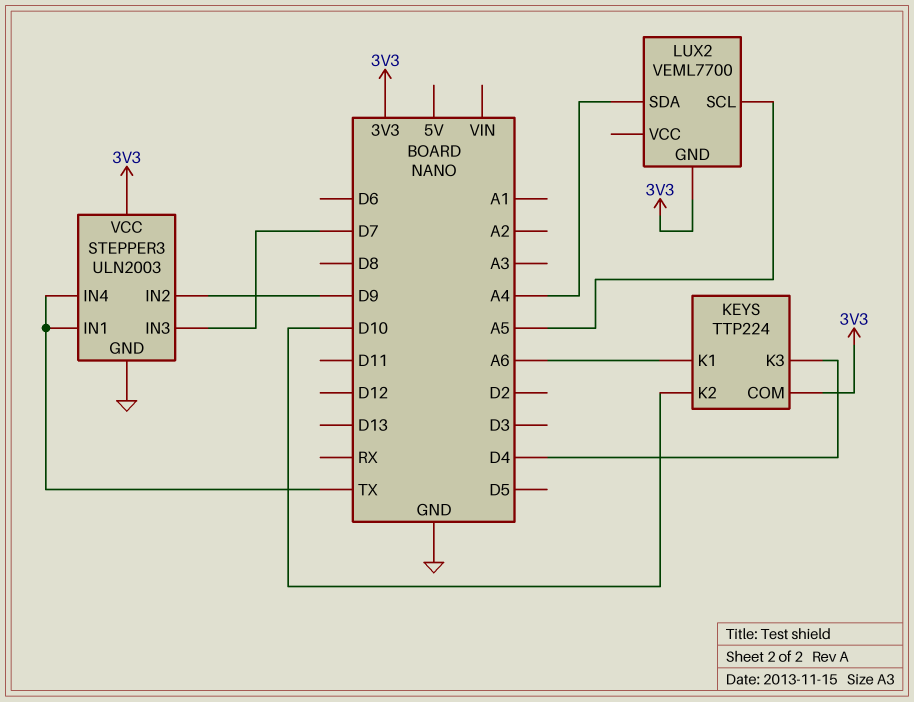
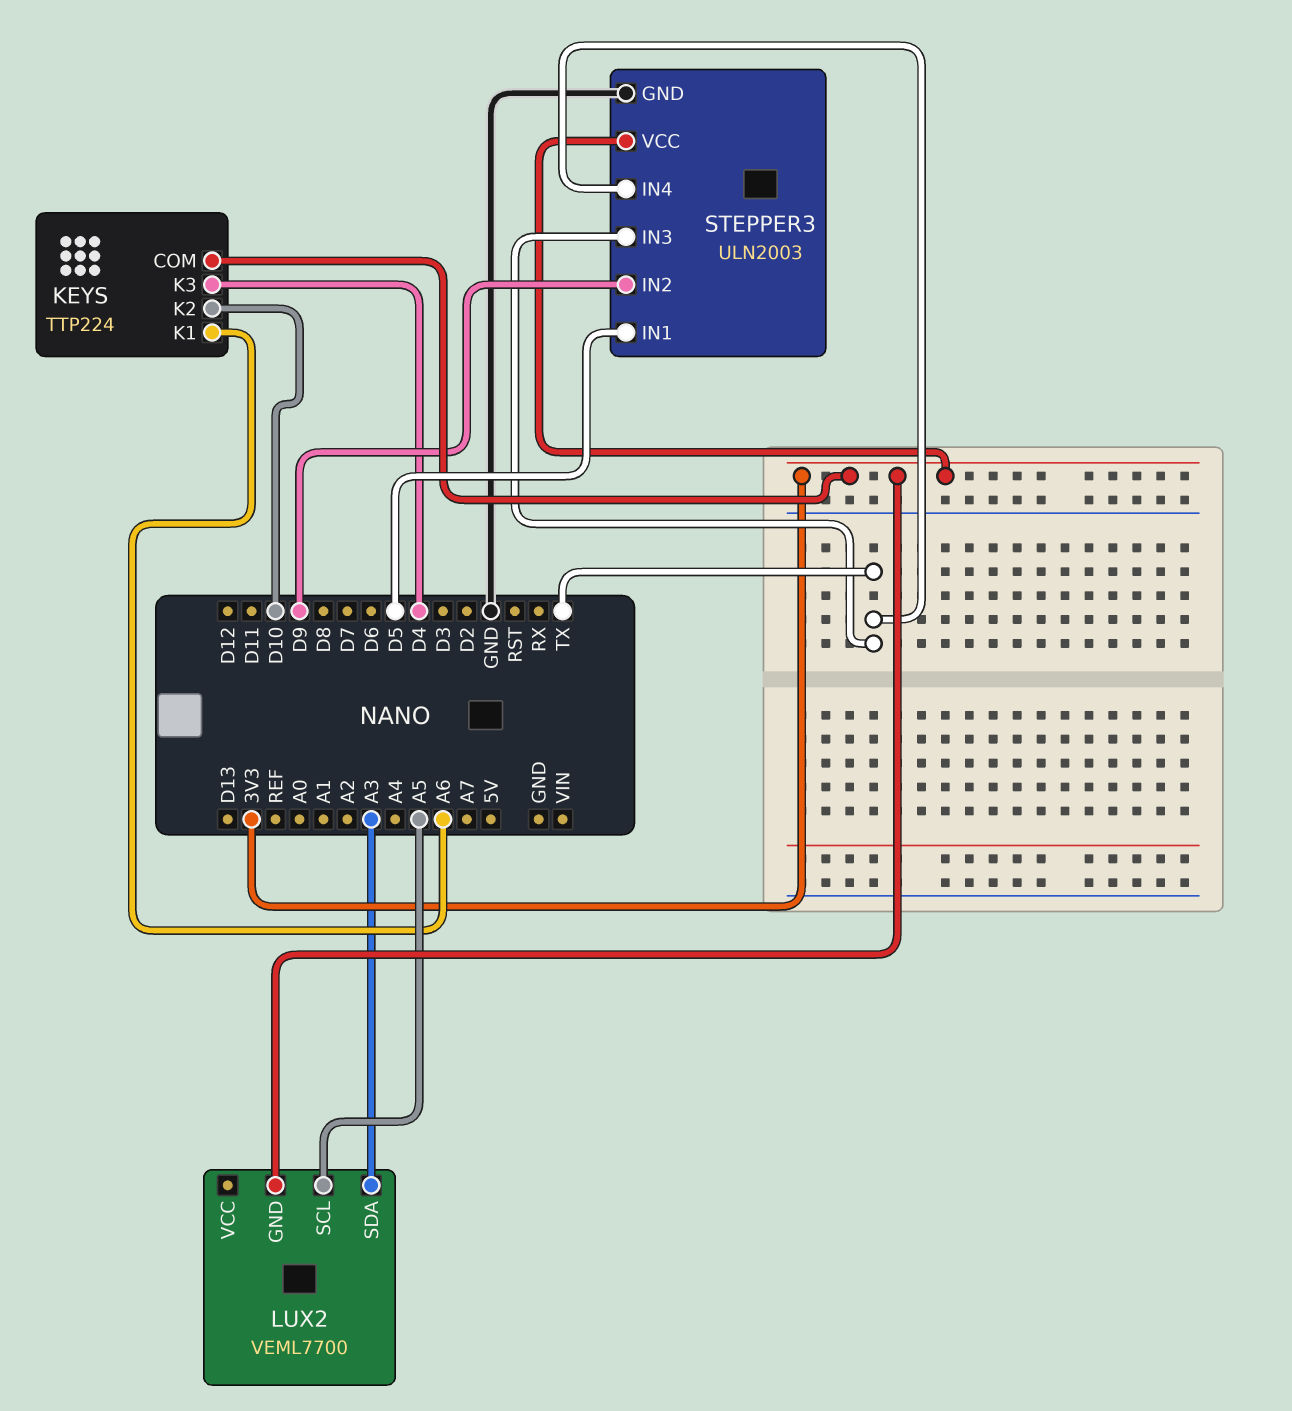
LUX2 pin SDA: A4 -> A3
STEPPER3 pin IN1: TX -> D5
STEPPER3 pin IN3: D7 -> TX

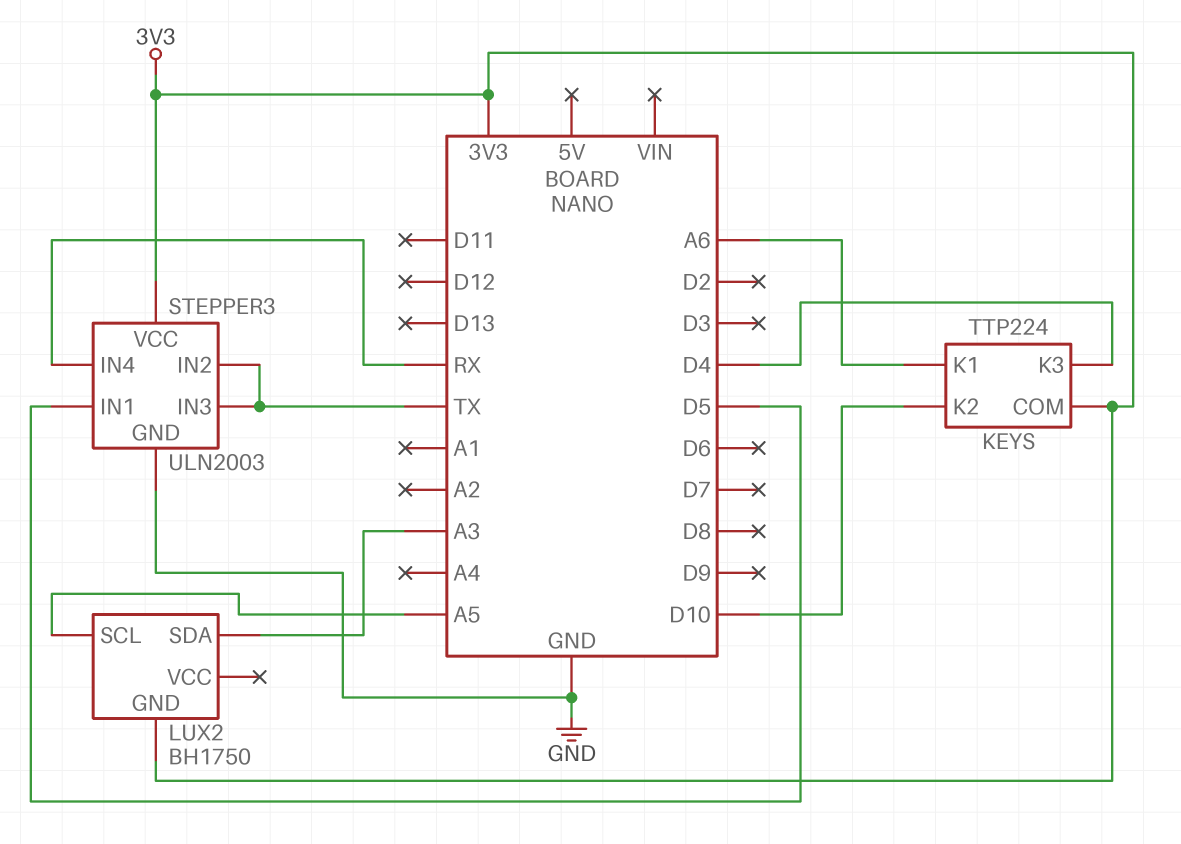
LUX2: VEML7700 -> BH1750
STEPPER3 pin IN2: D9 -> TX
STEPPER3 pin IN4: TX -> RX

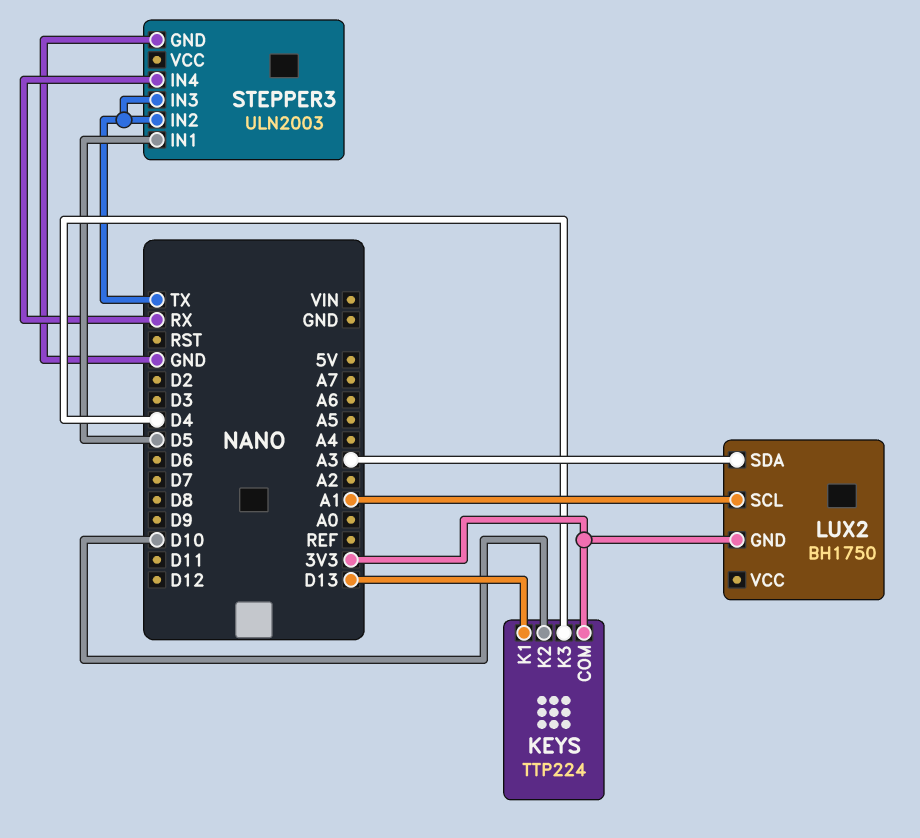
KEYS pin K1: A6 -> D13
LUX2 pin SCL: A5 -> A1
STEPPER3 pin VCC: 3V3 -> none

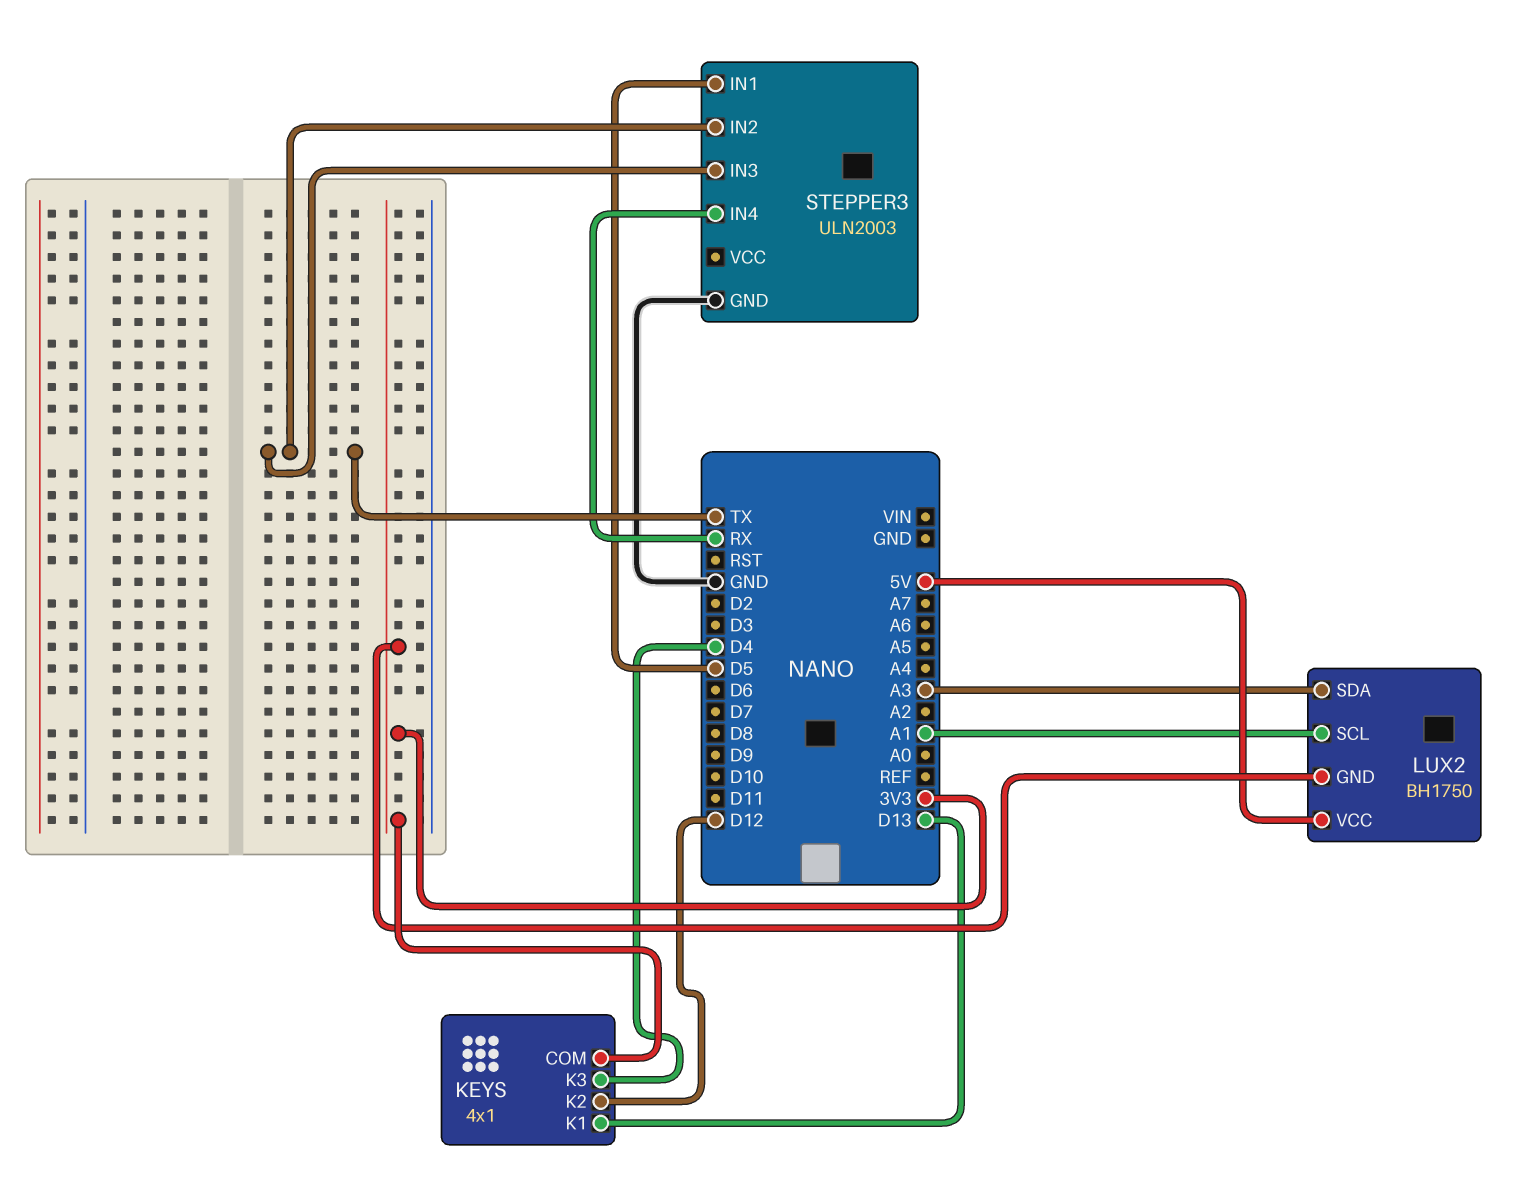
KEYS: TTP224 -> 4x1
KEYS pin K2: D10 -> D12
LUX2 pin VCC: none -> 5V

